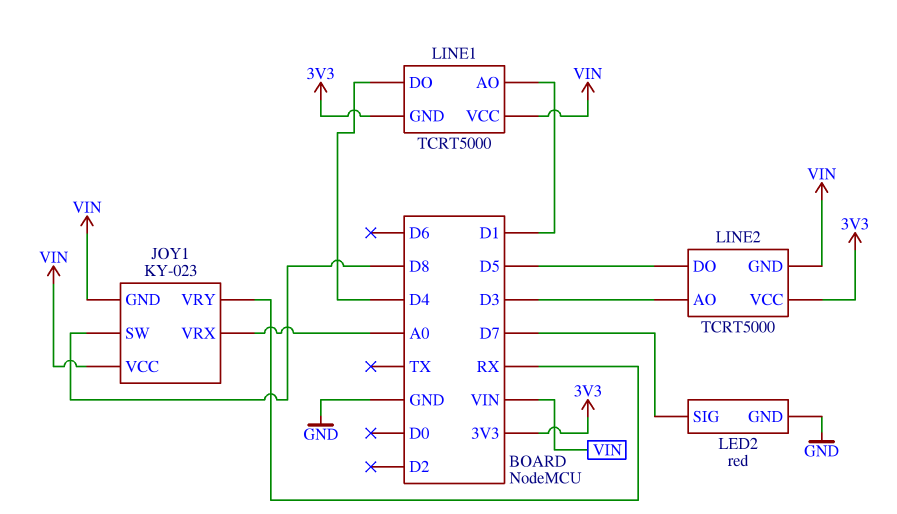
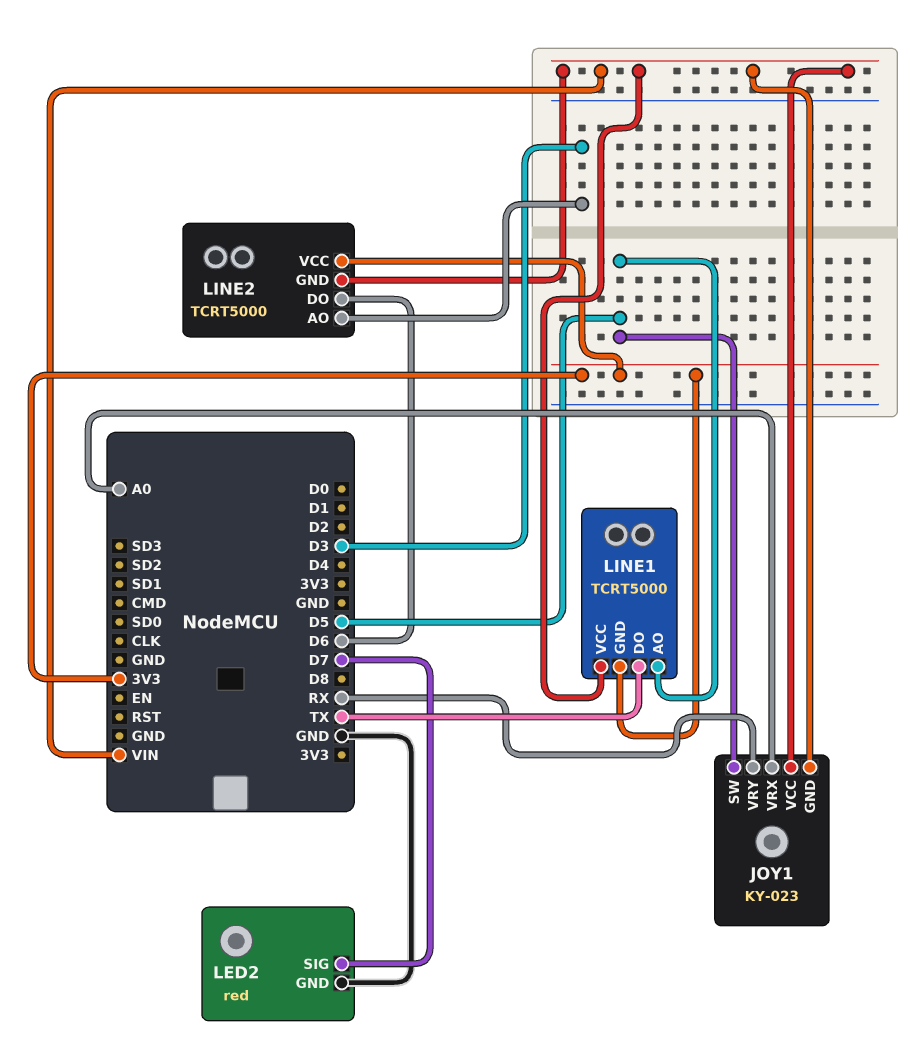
JOY1 pin SW: D8 -> D5
LINE1 pin AO: D1 -> D5
LINE1 pin DO: D4 -> TX
LINE2 pin DO: D5 -> D6

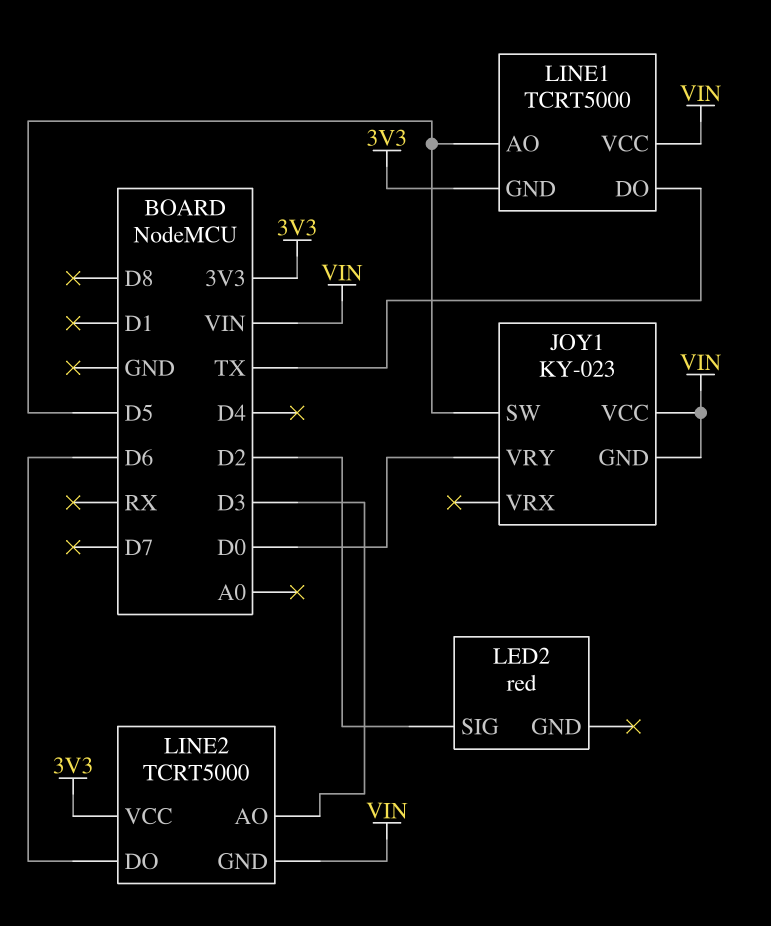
JOY1 pin VRX: A0 -> none
JOY1 pin VRY: RX -> D0
LED2 pin GND: GND -> none
LED2 pin SIG: D7 -> D2

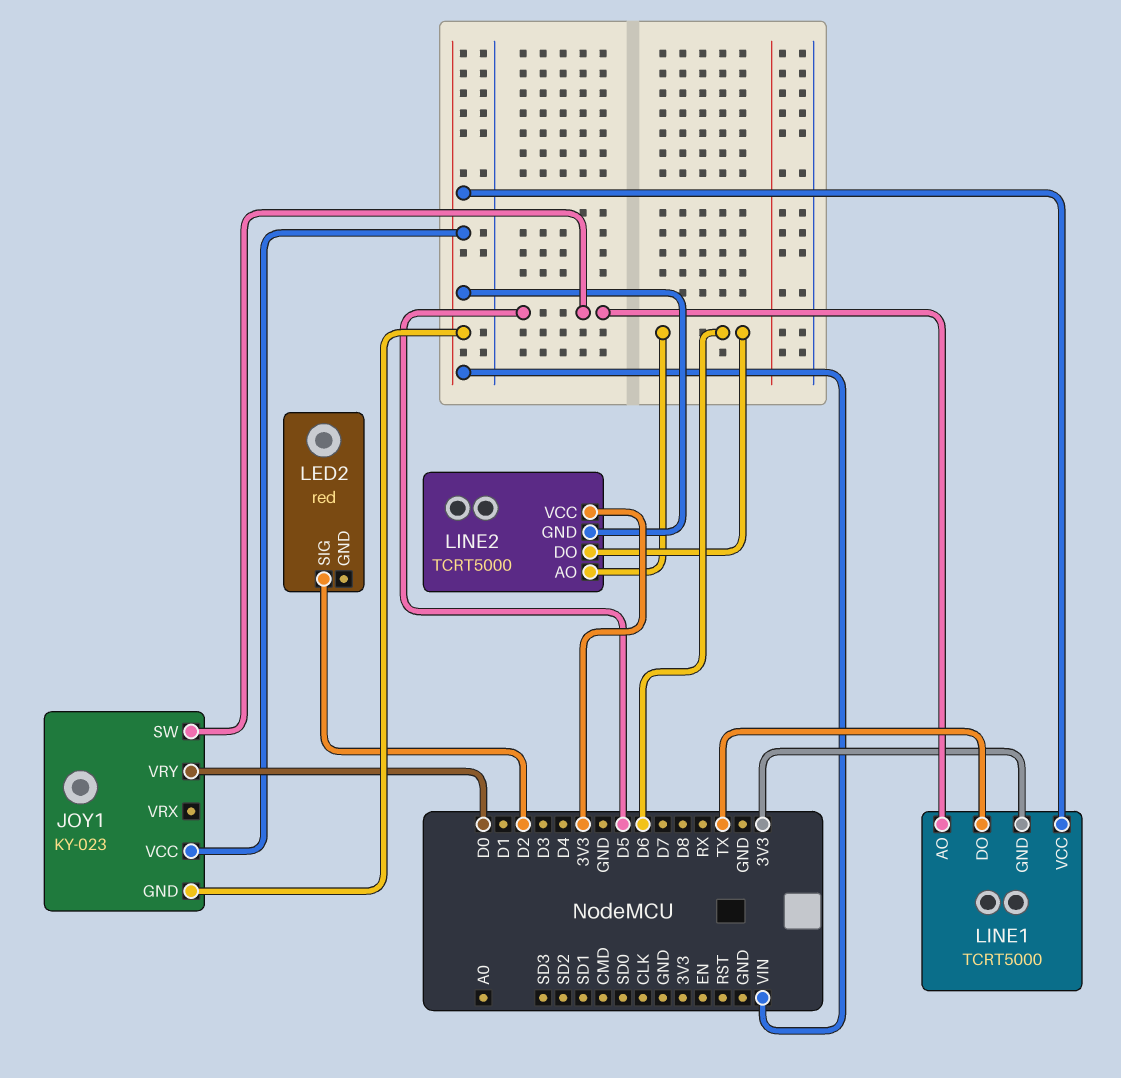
LINE2 pin AO: D3 -> D6

